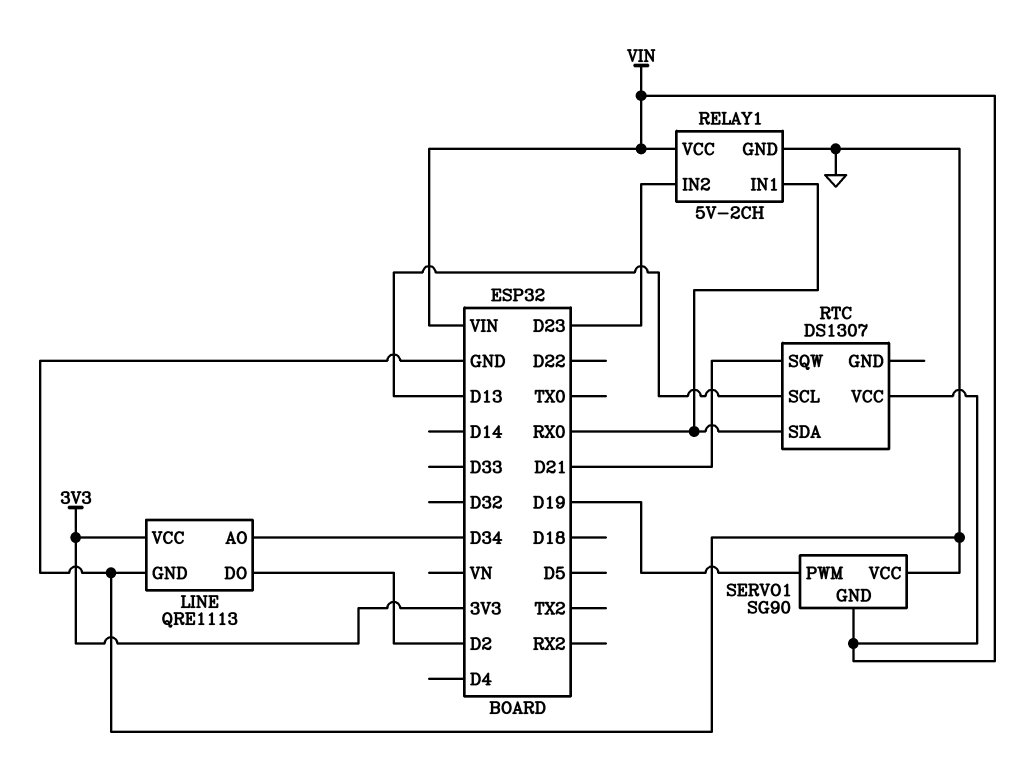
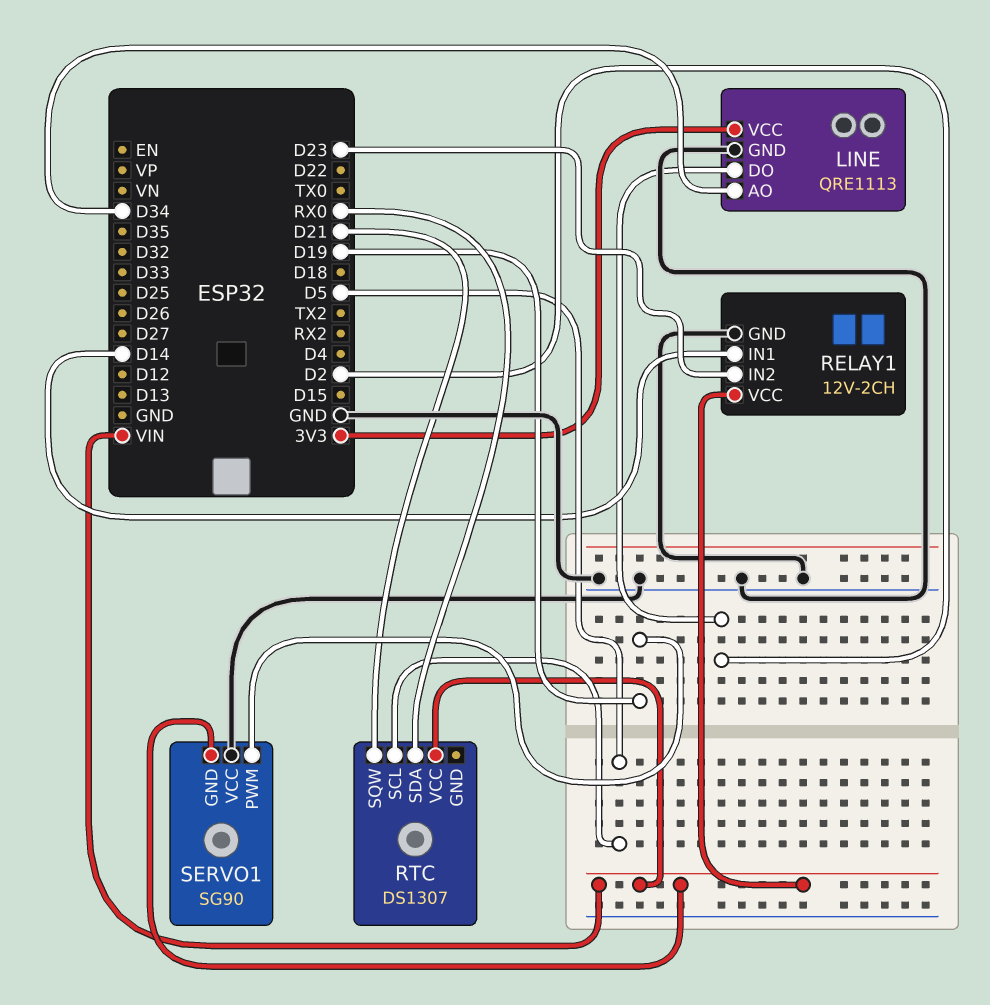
RELAY1: 5V-2CH -> 12V-2CH
RELAY1 pin IN1: RX0 -> D14
RTC pin SCL: D13 -> D5

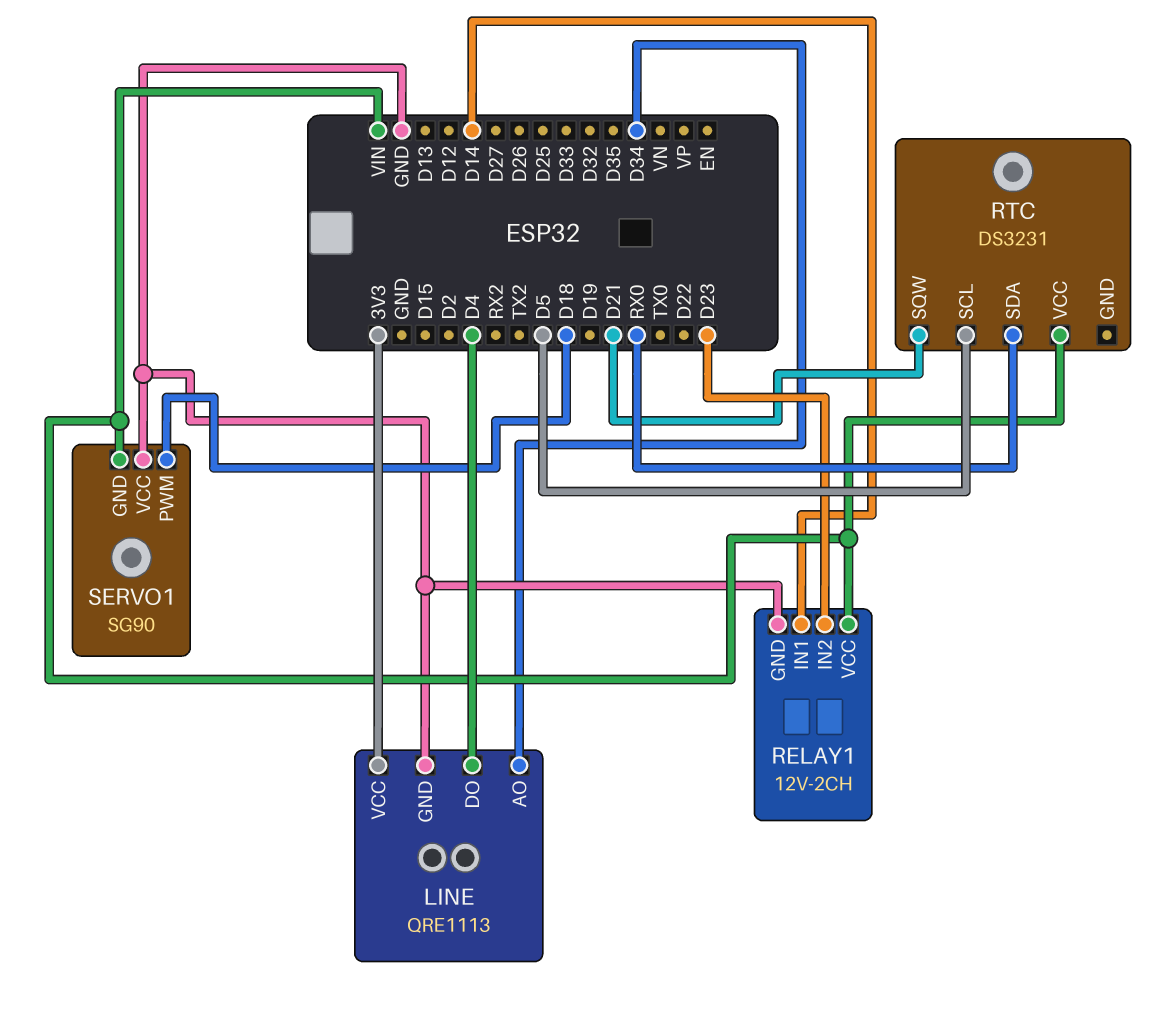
LINE pin DO: D2 -> D4
RTC: DS1307 -> DS3231
SERVO1 pin PWM: D19 -> D18

